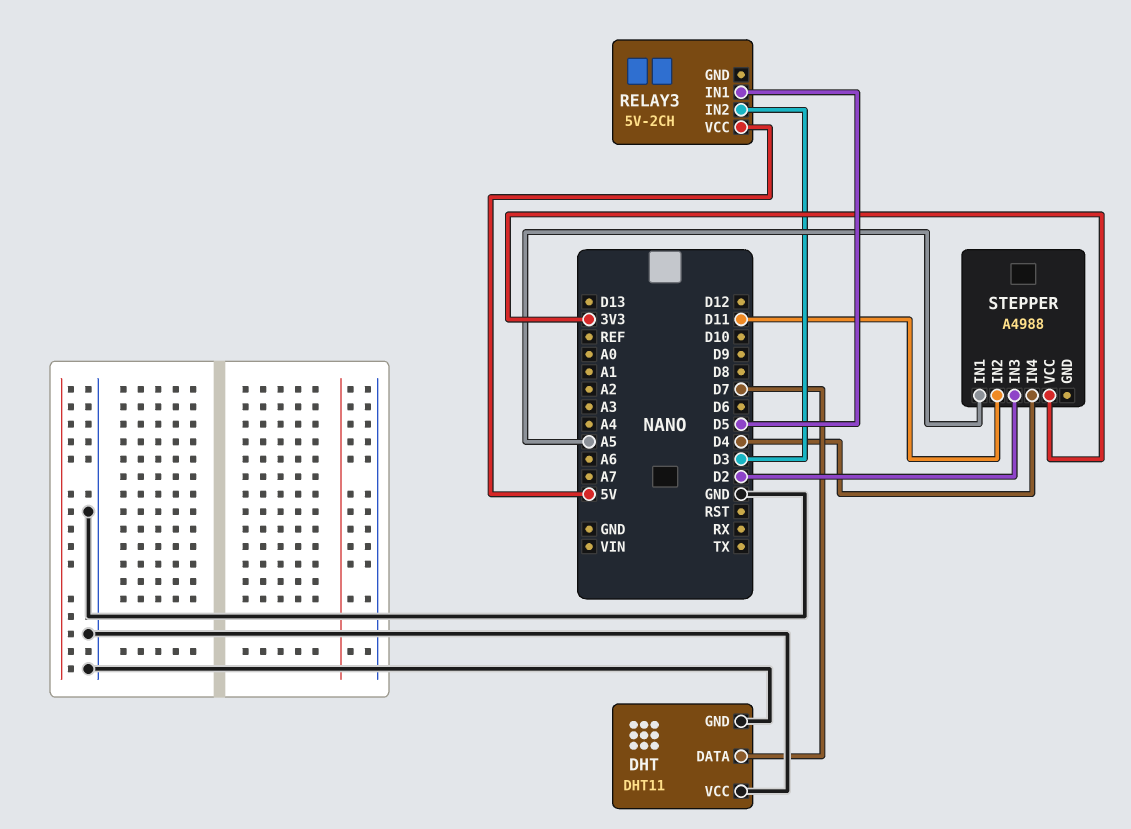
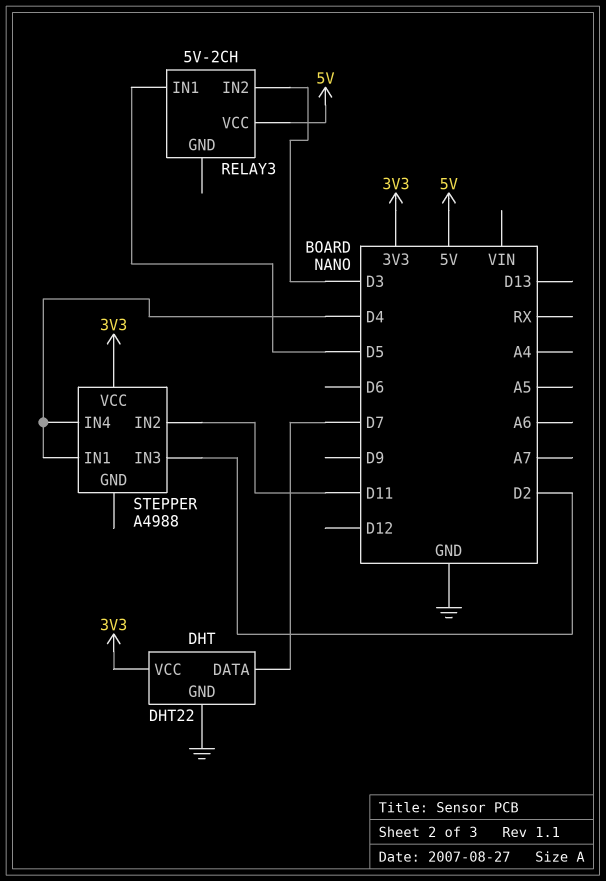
DHT: DHT11 -> DHT22
DHT pin VCC: GND -> 3V3
STEPPER pin IN1: A5 -> D4

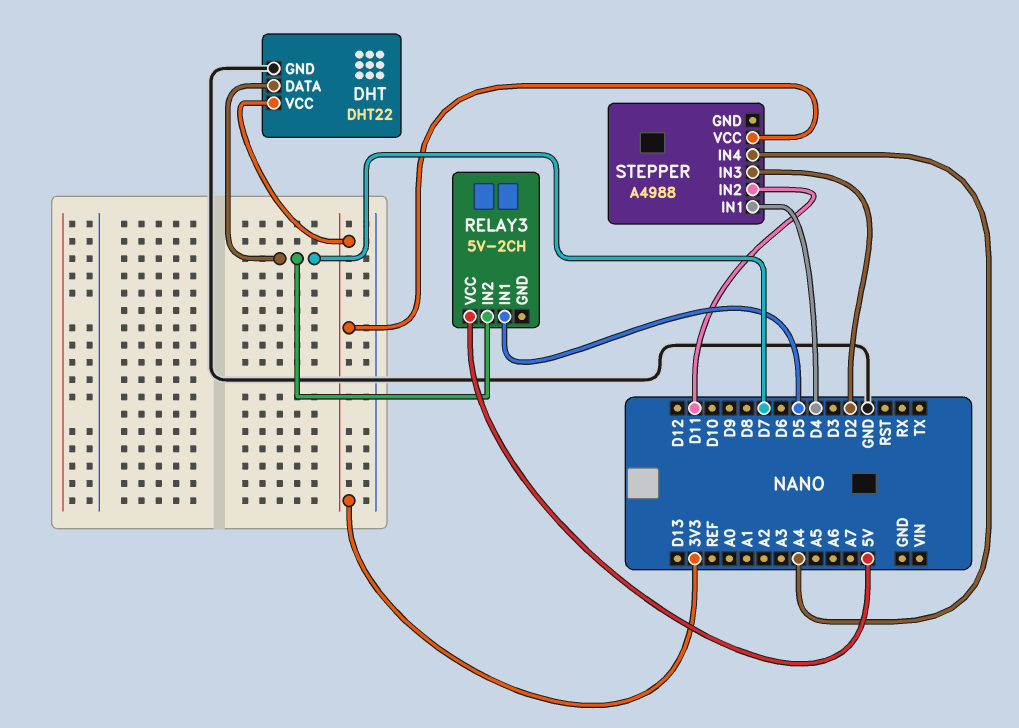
RELAY3 pin IN2: D3 -> D7
STEPPER pin IN4: D4 -> A4

